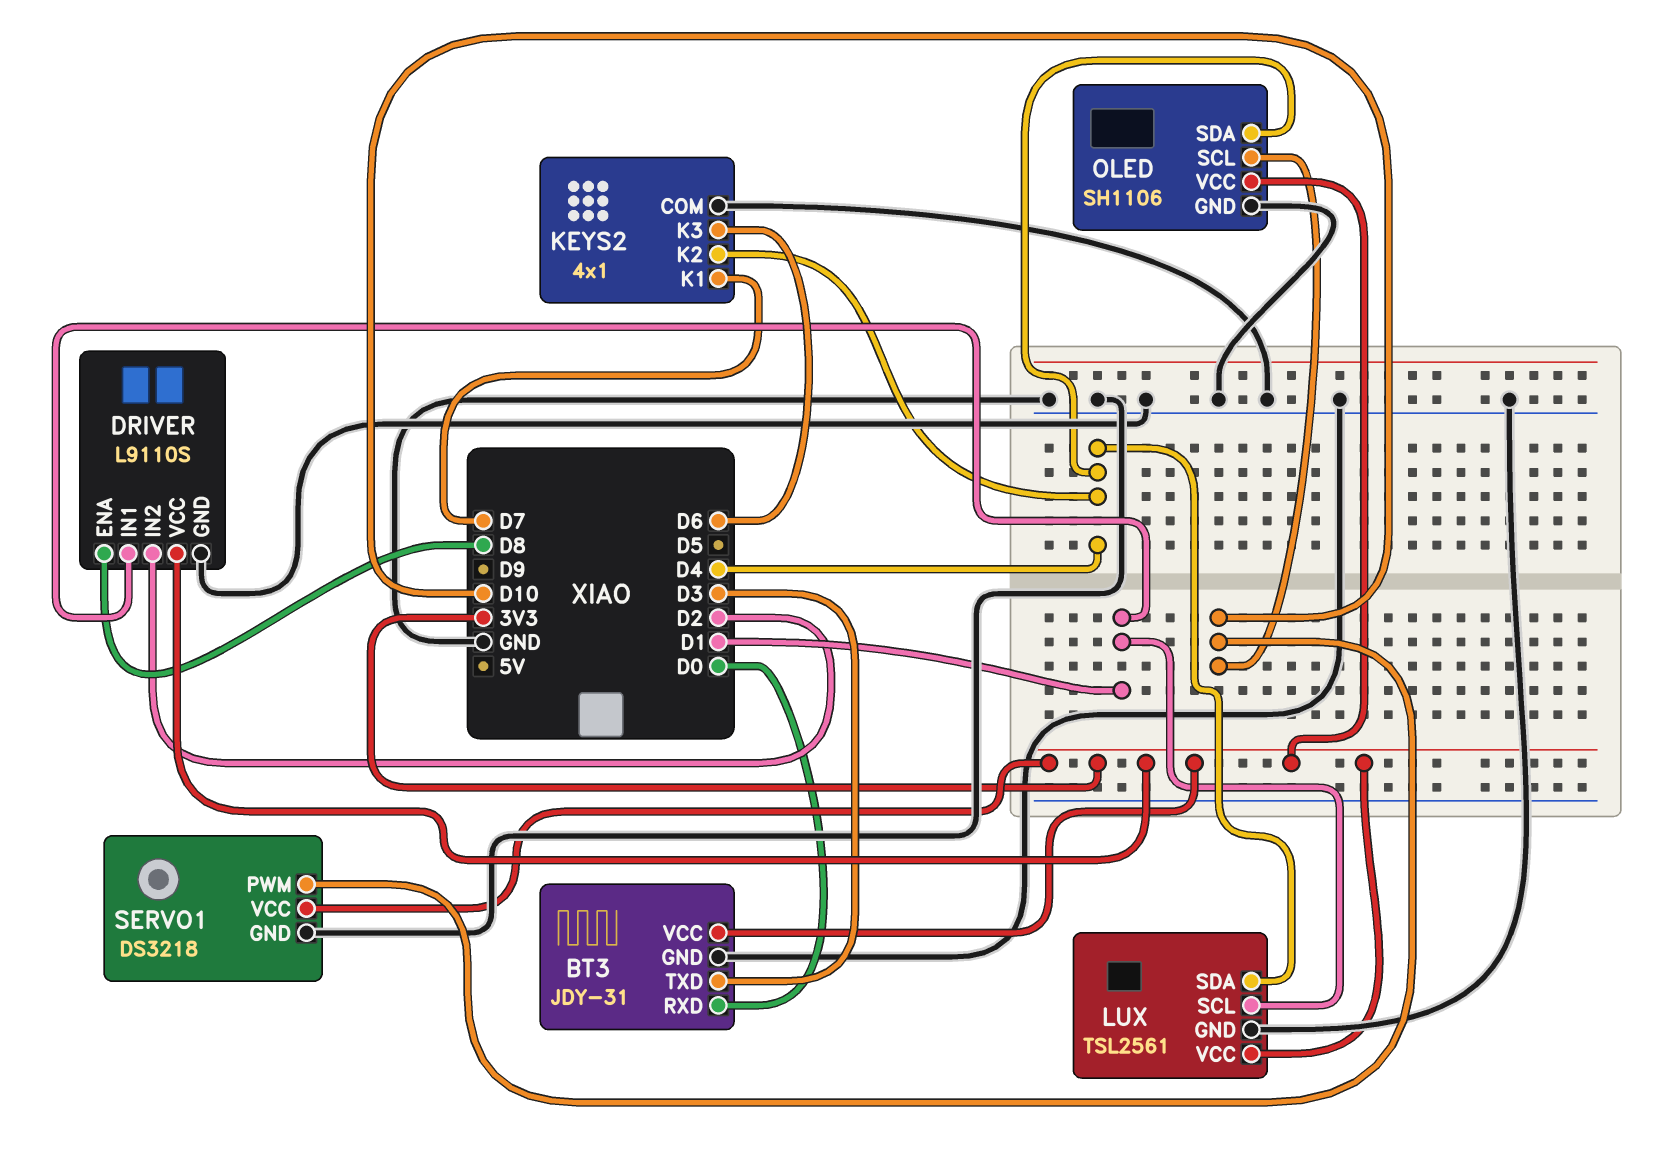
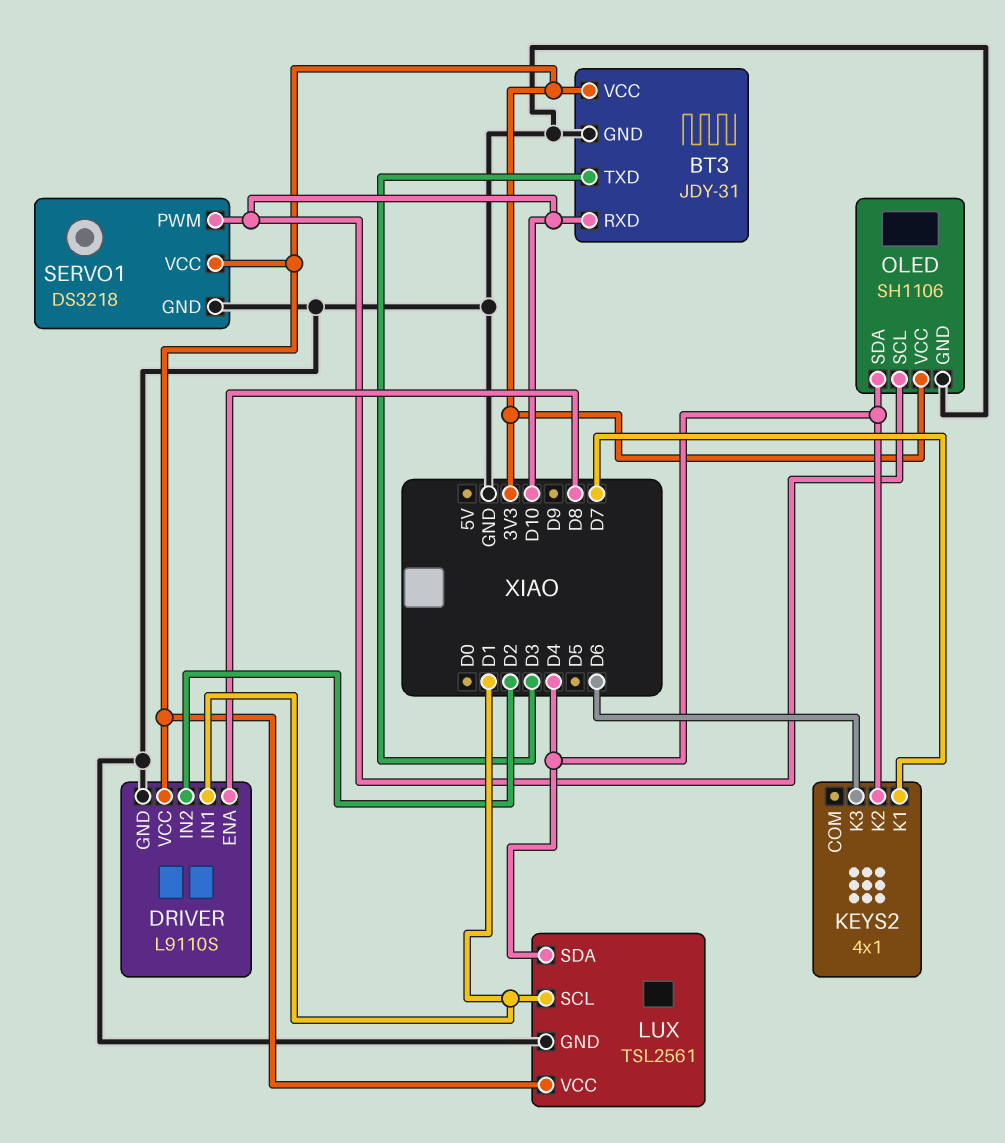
BT3 pin RXD: D0 -> D10
KEYS2 pin COM: GND -> none

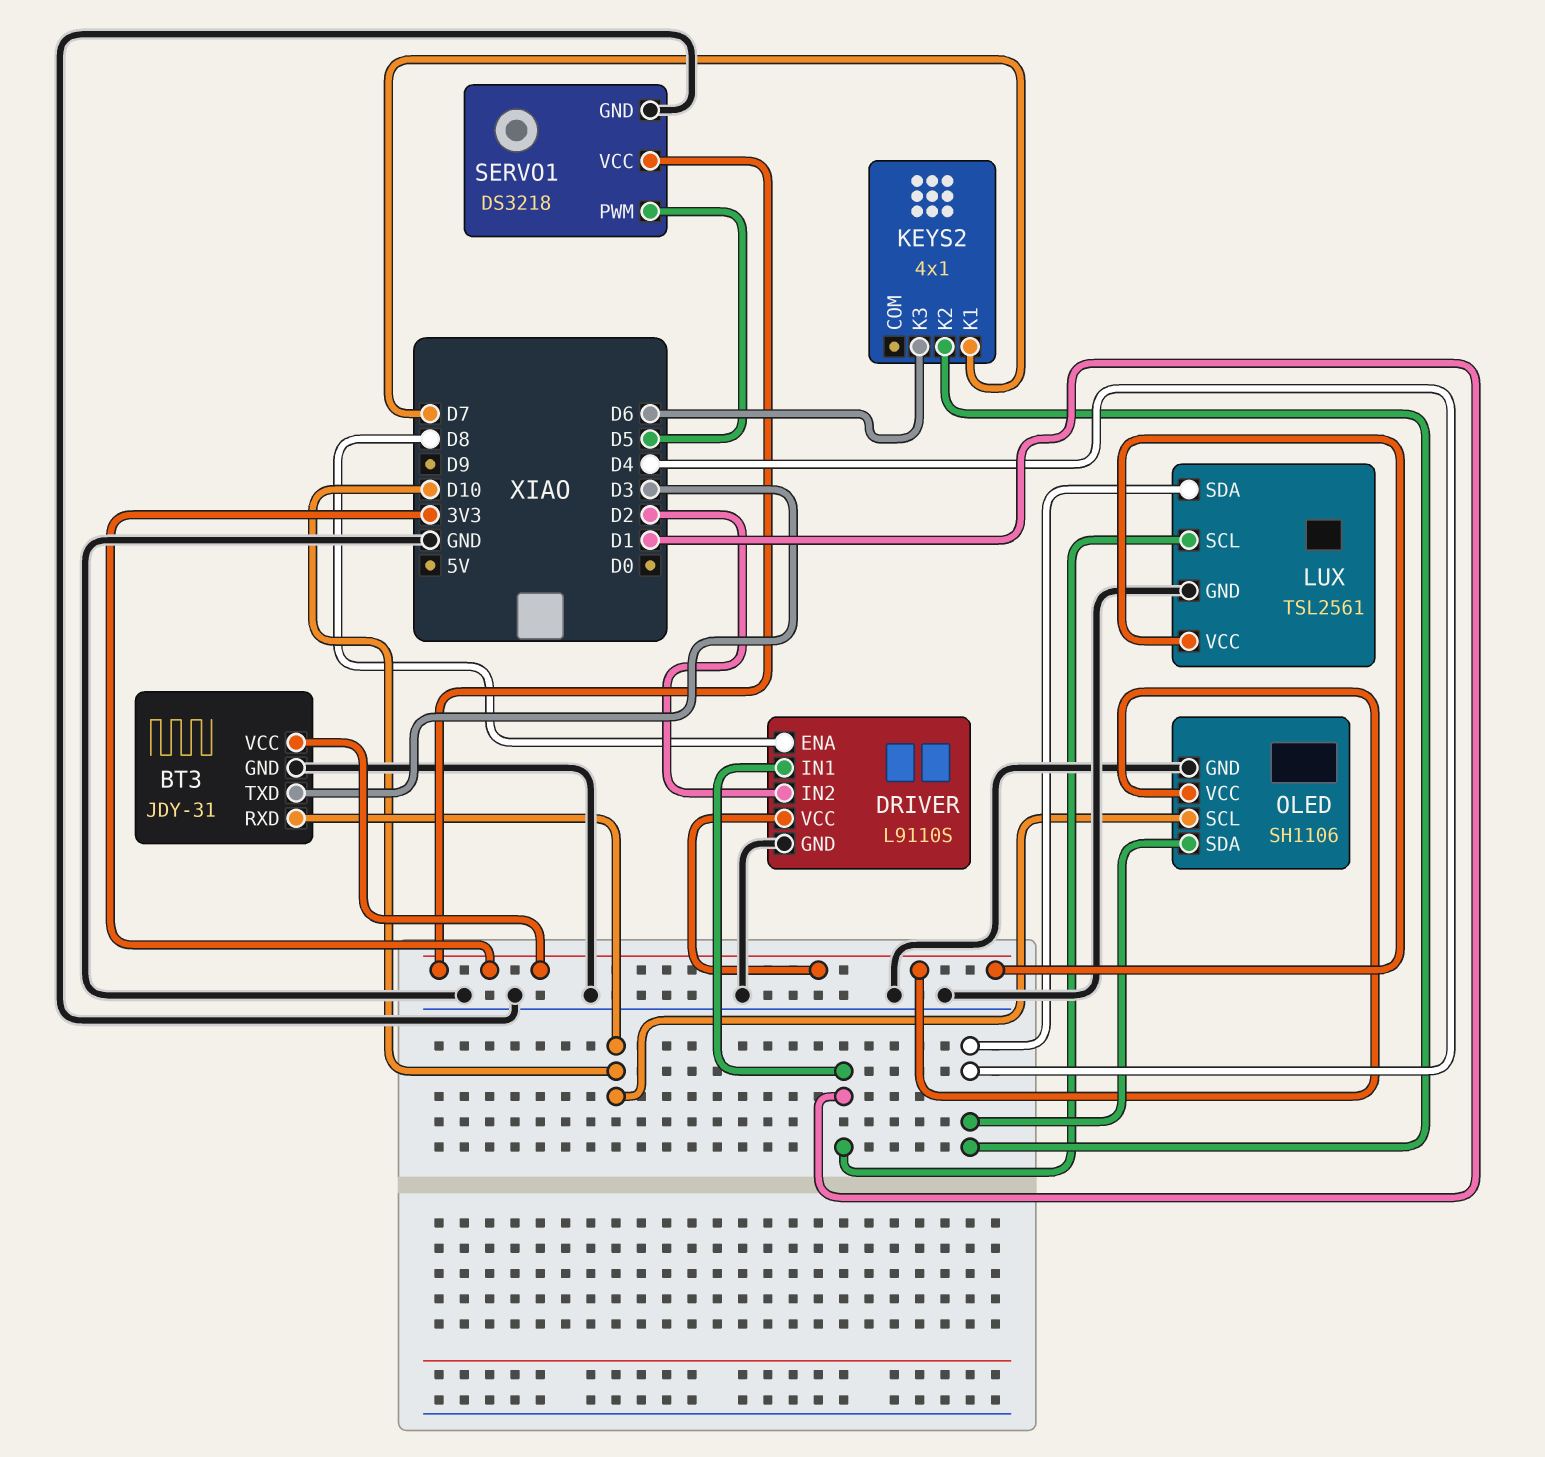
SERVO1 pin PWM: D10 -> D5

